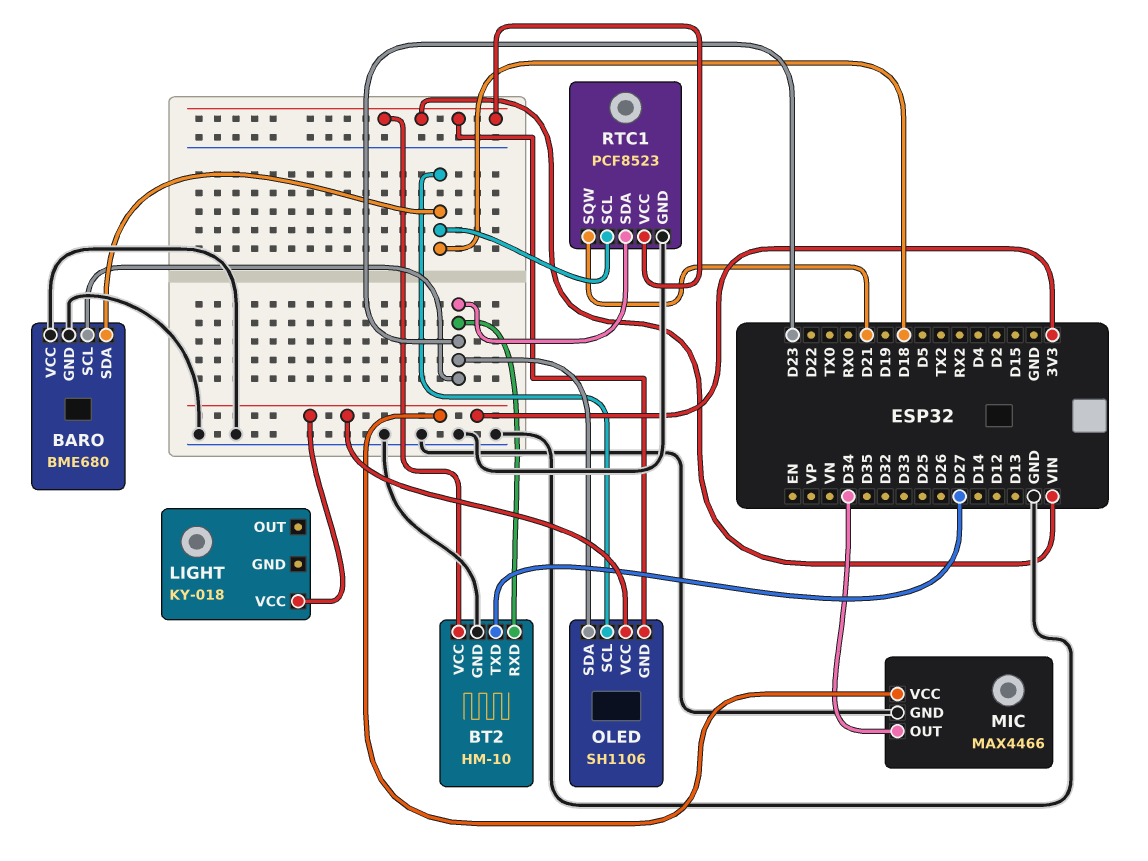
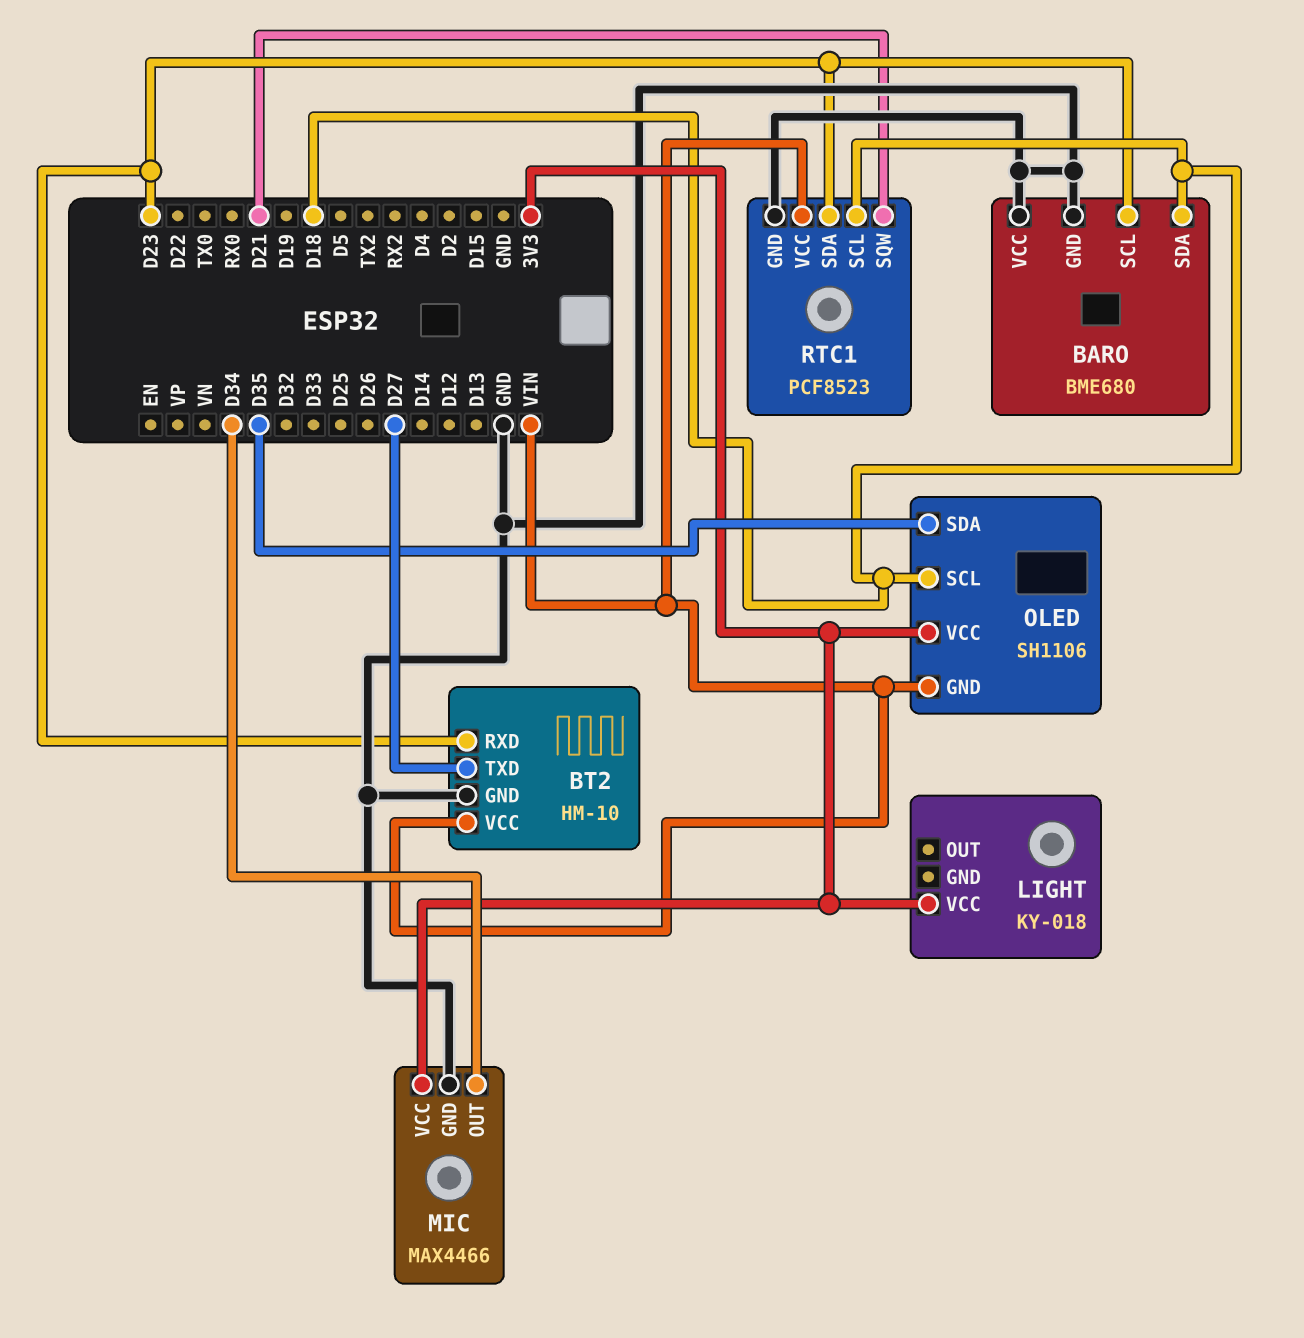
OLED pin SDA: D23 -> D35

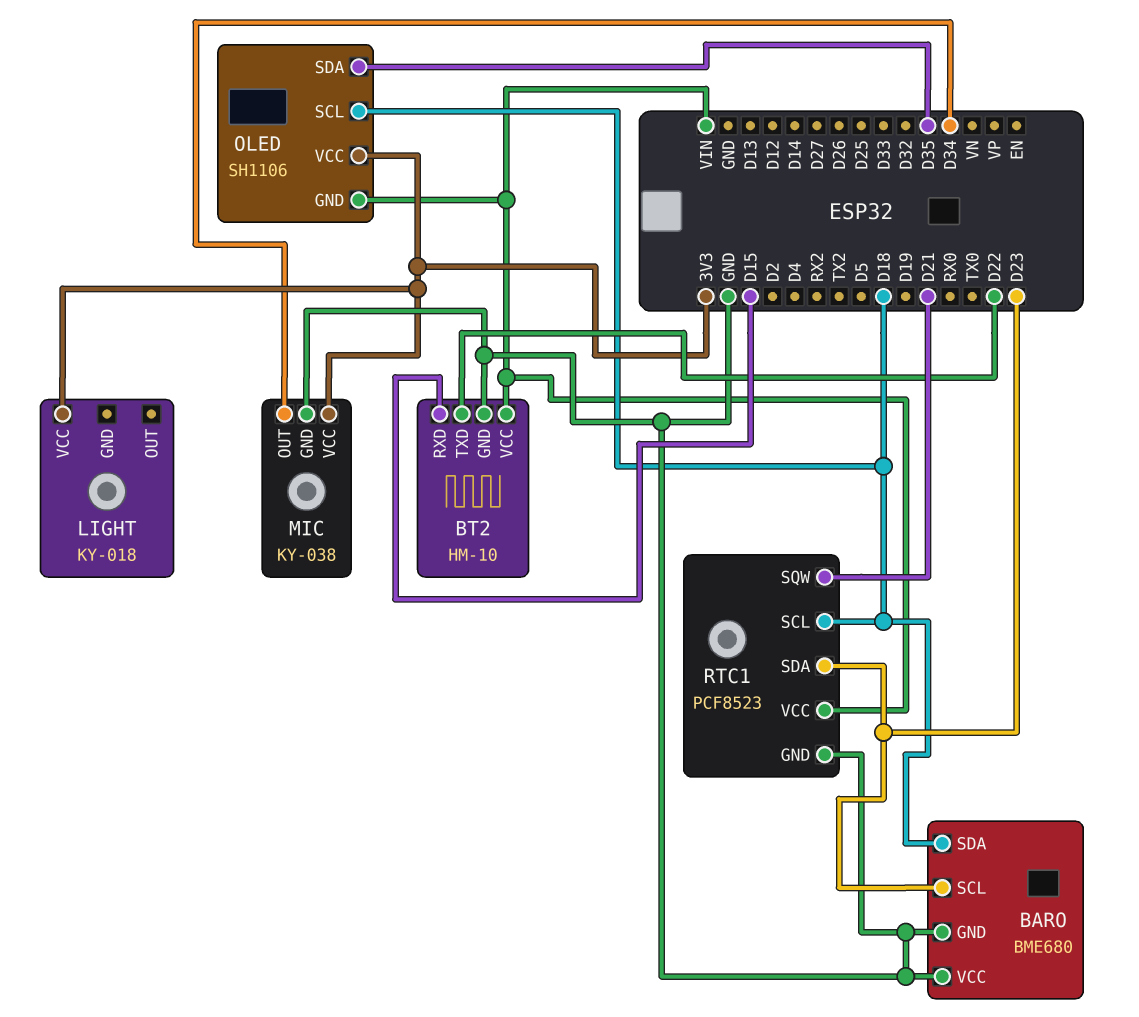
BT2 pin RXD: D23 -> D15
BT2 pin TXD: D27 -> D22
MIC: MAX4466 -> KY-038

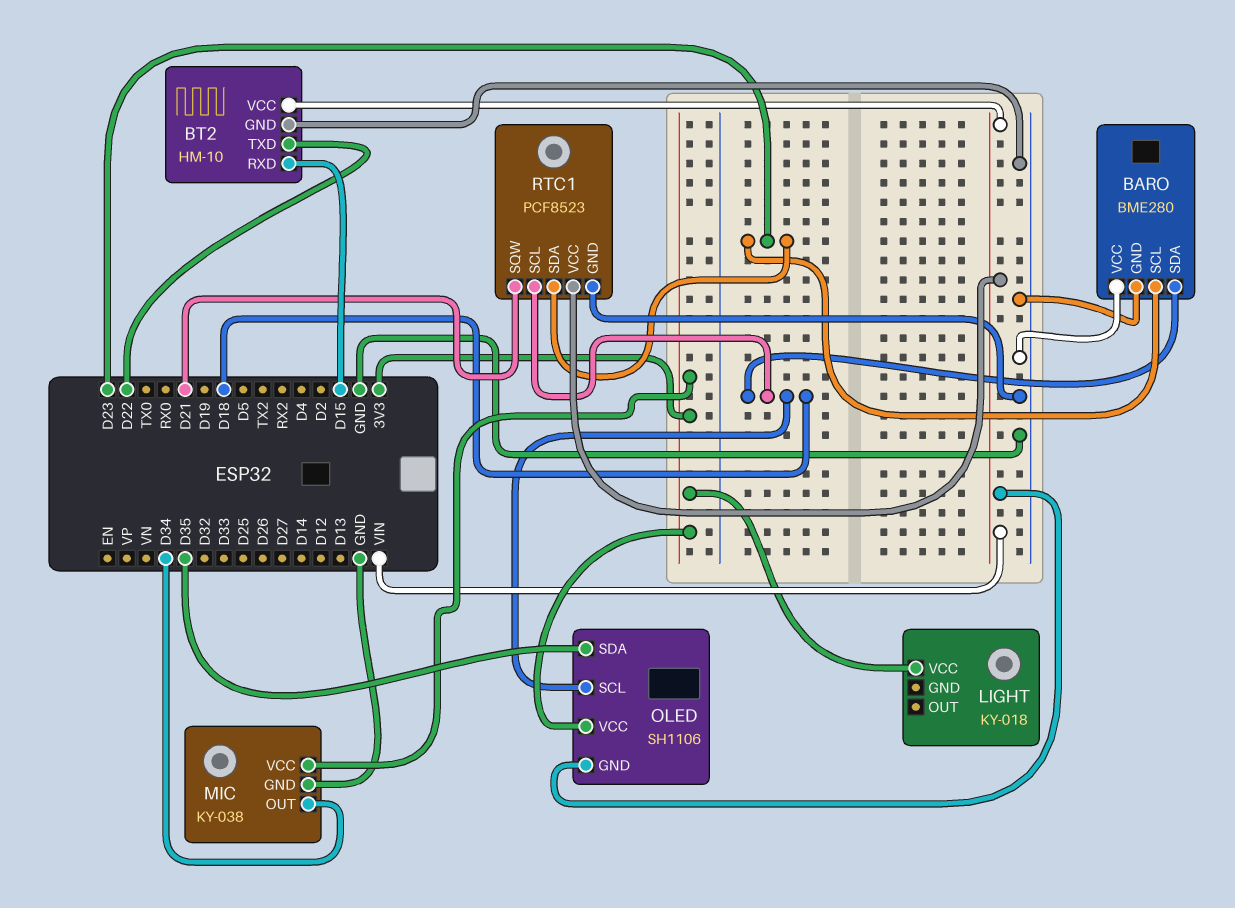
BARO: BME680 -> BME280

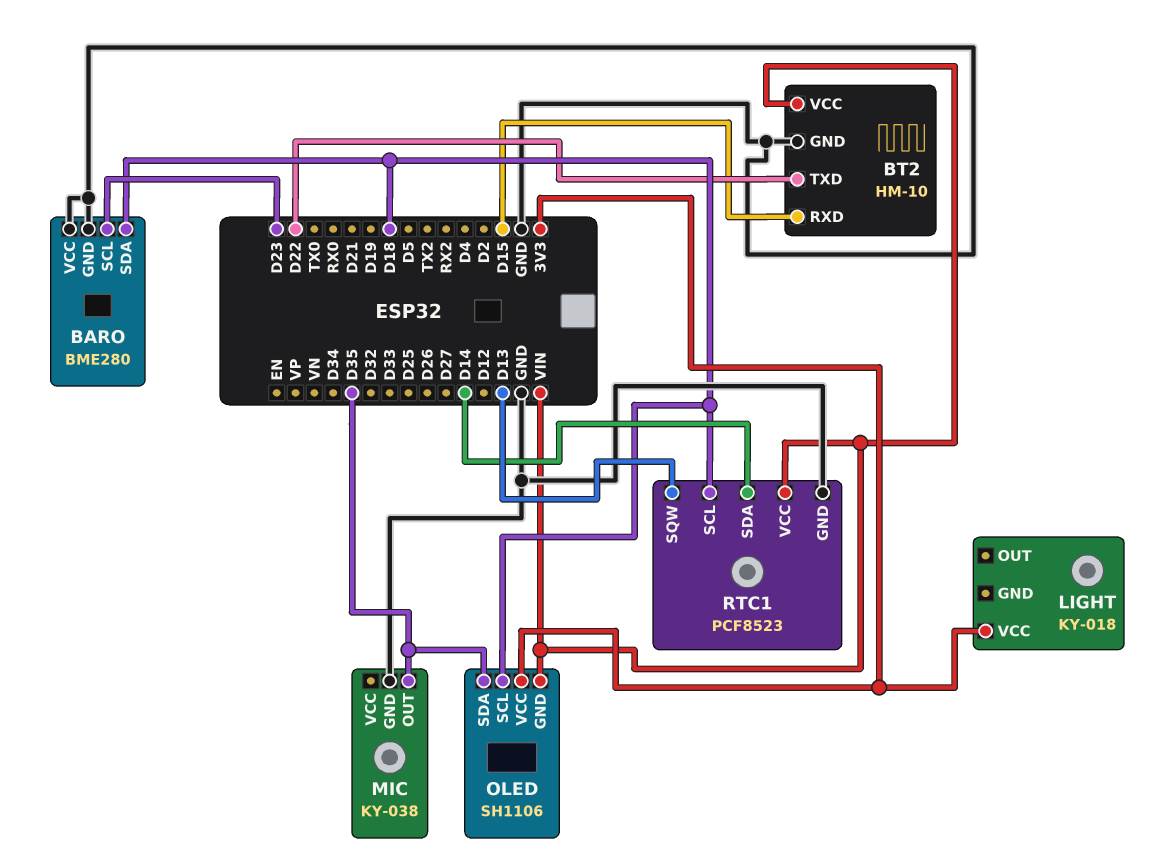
MIC pin OUT: D34 -> D35
MIC pin VCC: 3V3 -> none
RTC1 pin SDA: D23 -> D14
RTC1 pin SQW: D21 -> D13

